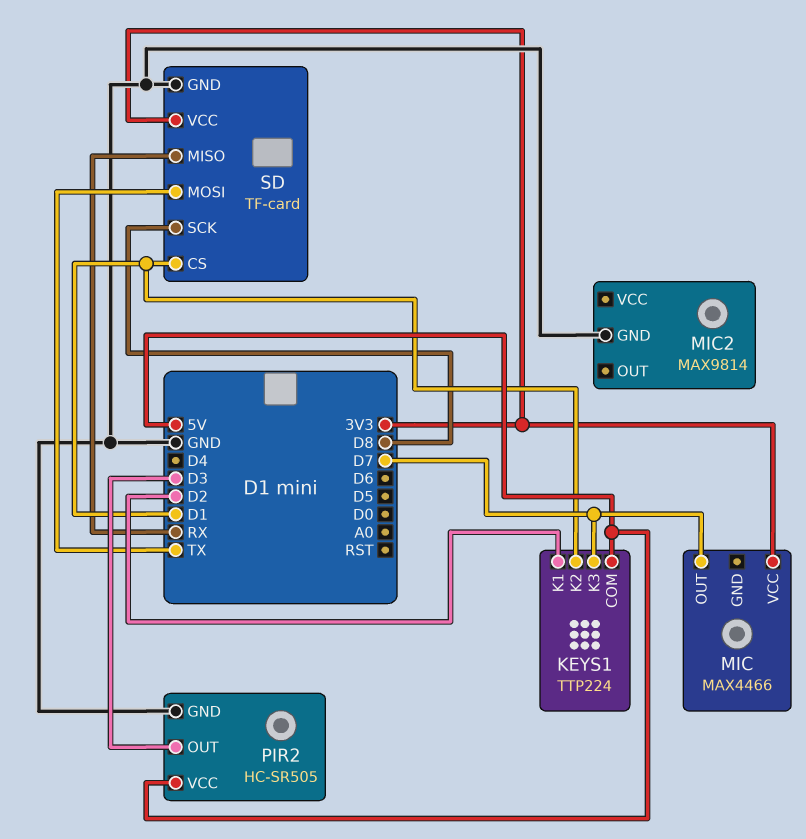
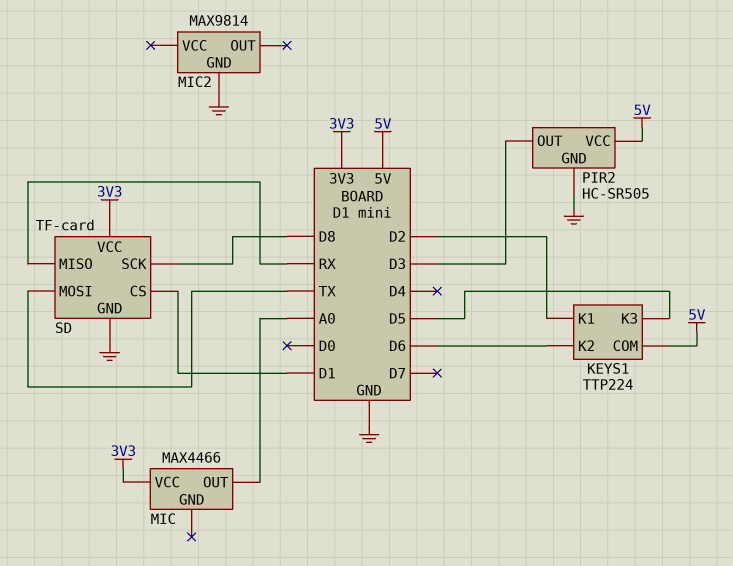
KEYS1 pin K2: D1 -> D6
KEYS1 pin K3: D7 -> D5
MIC pin OUT: D7 -> A0

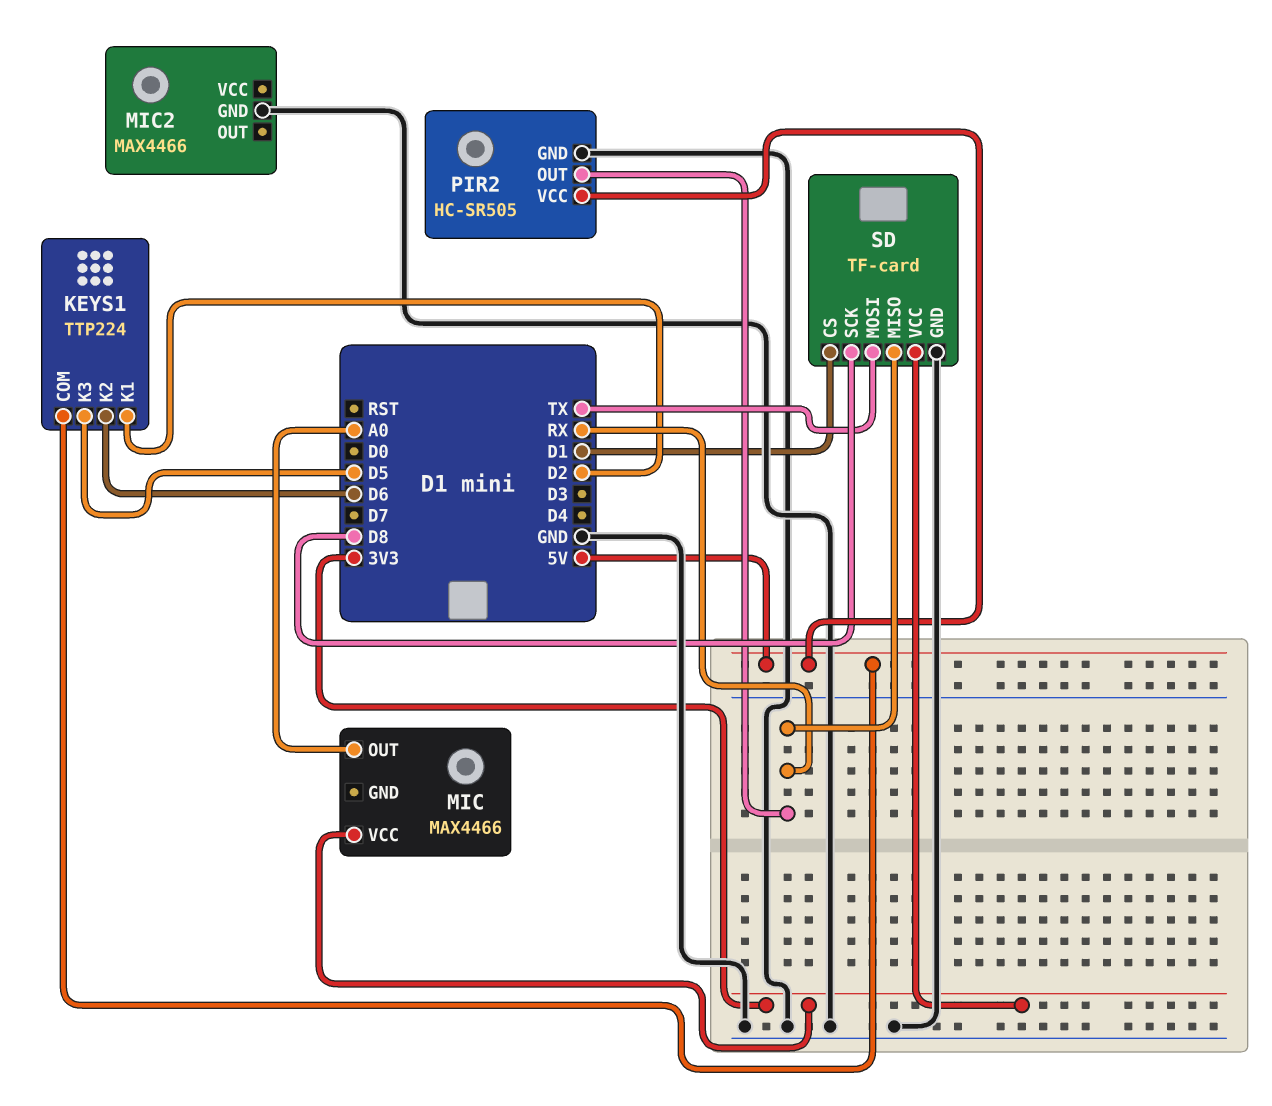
MIC2: MAX9814 -> MAX4466
PIR2 pin OUT: D3 -> RX

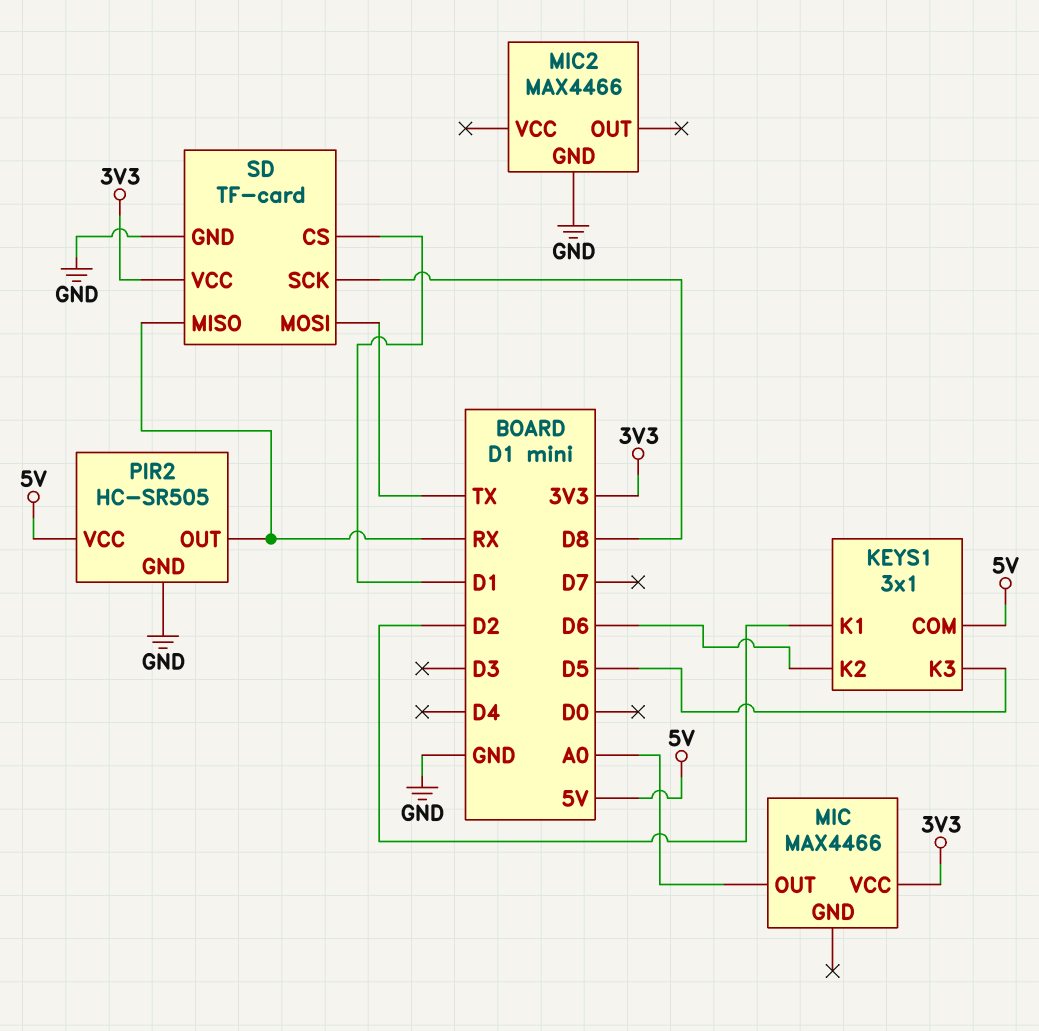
KEYS1: TTP224 -> 3x1

